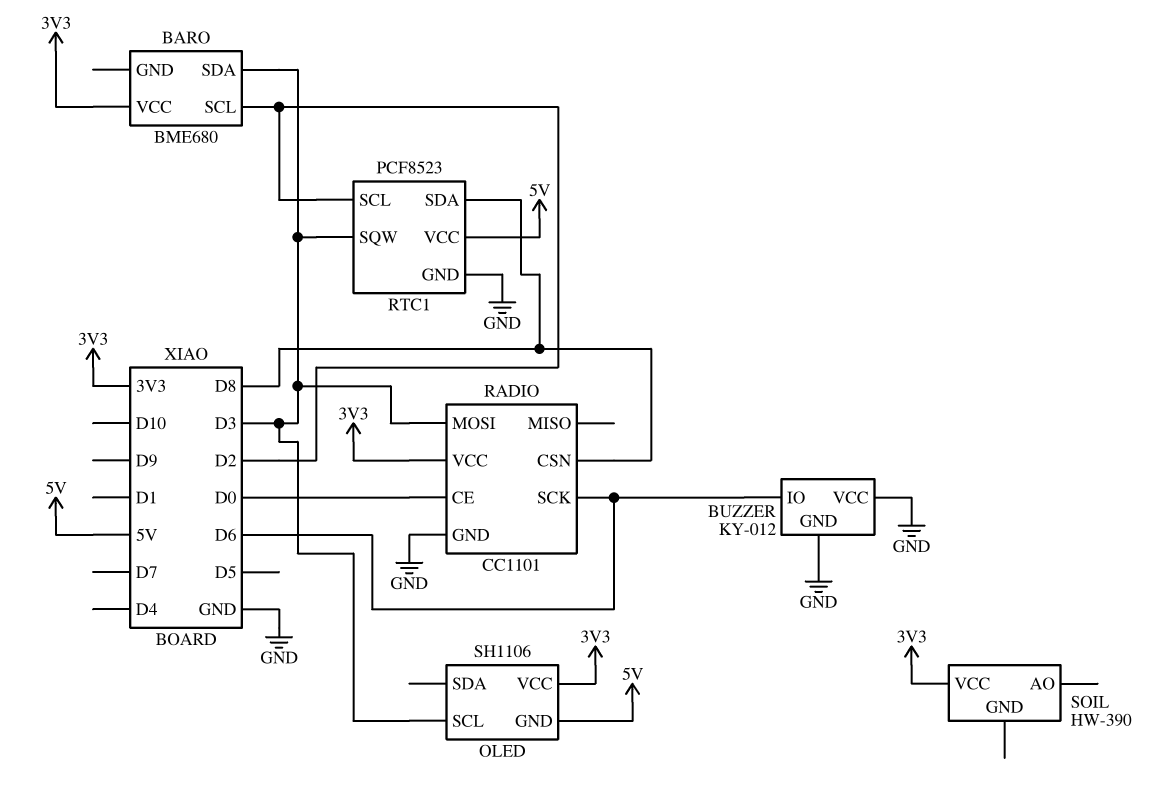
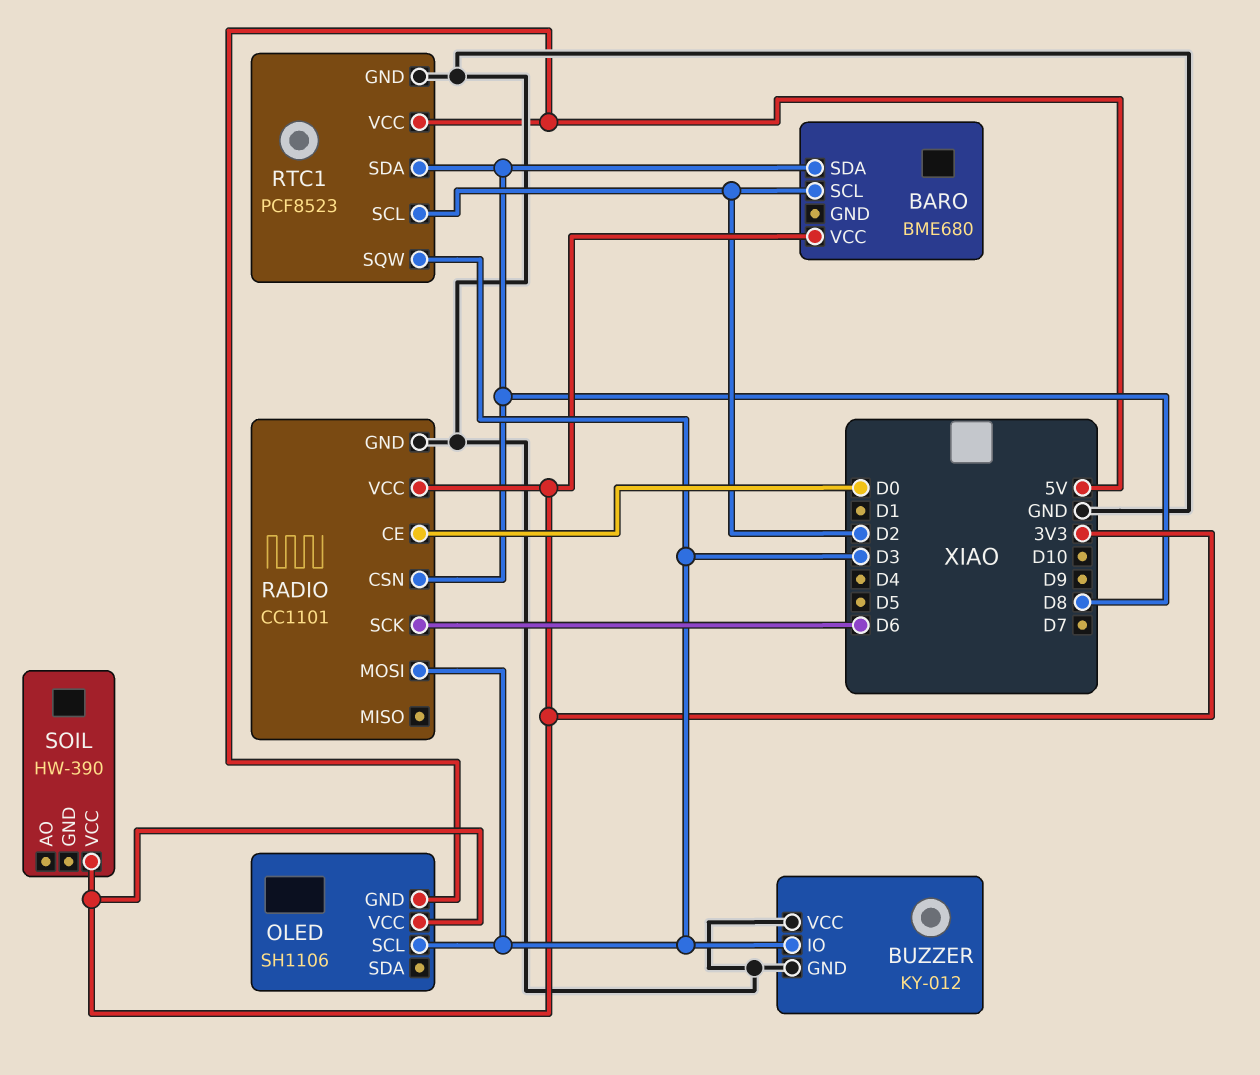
BARO pin SDA: D3 -> D8
BUZZER pin IO: D6 -> D3

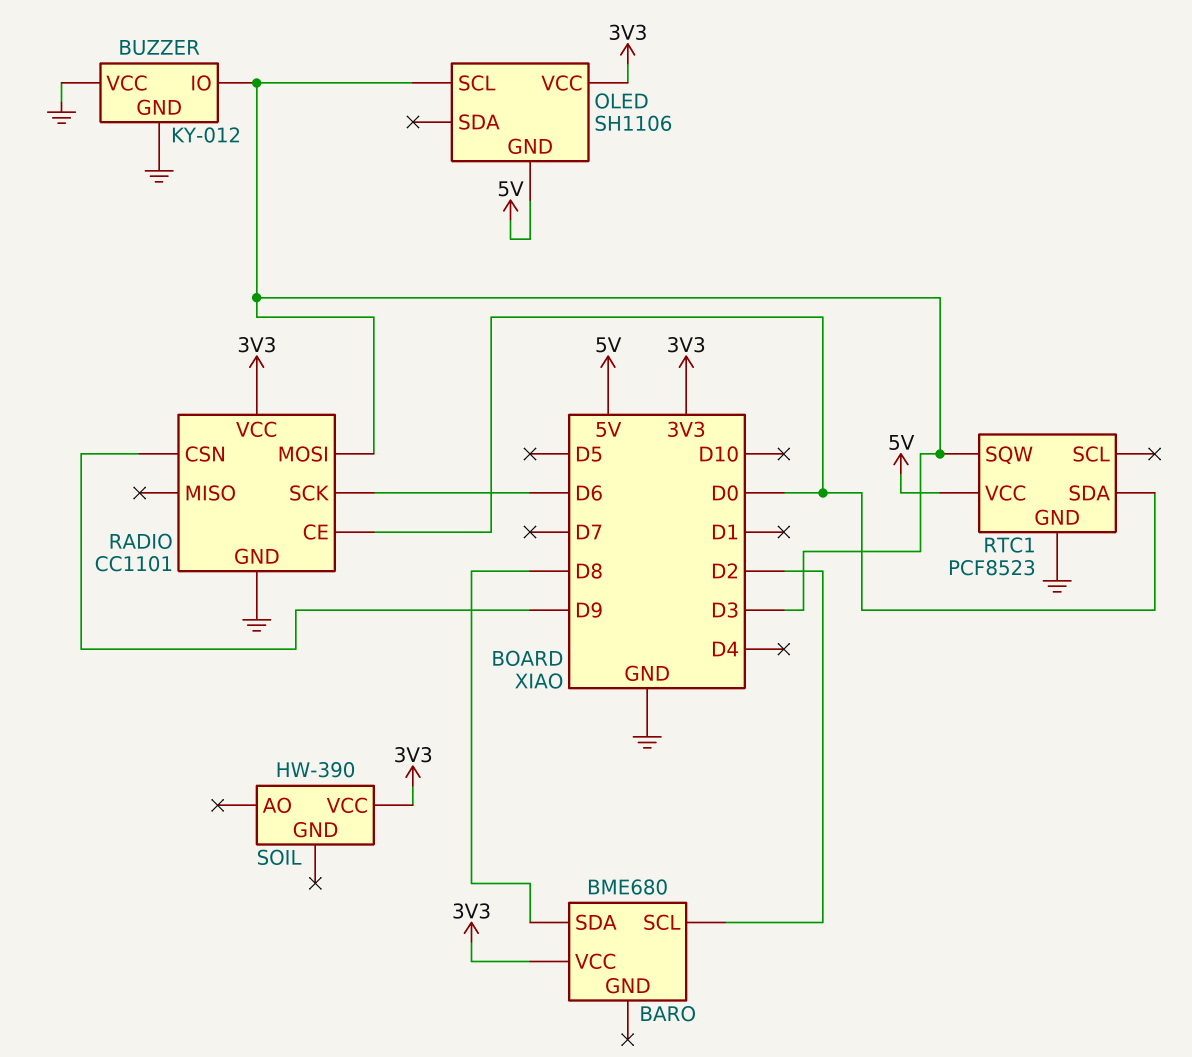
RADIO pin CSN: D8 -> D9
RTC1 pin SCL: D2 -> none
RTC1 pin SDA: D8 -> D0

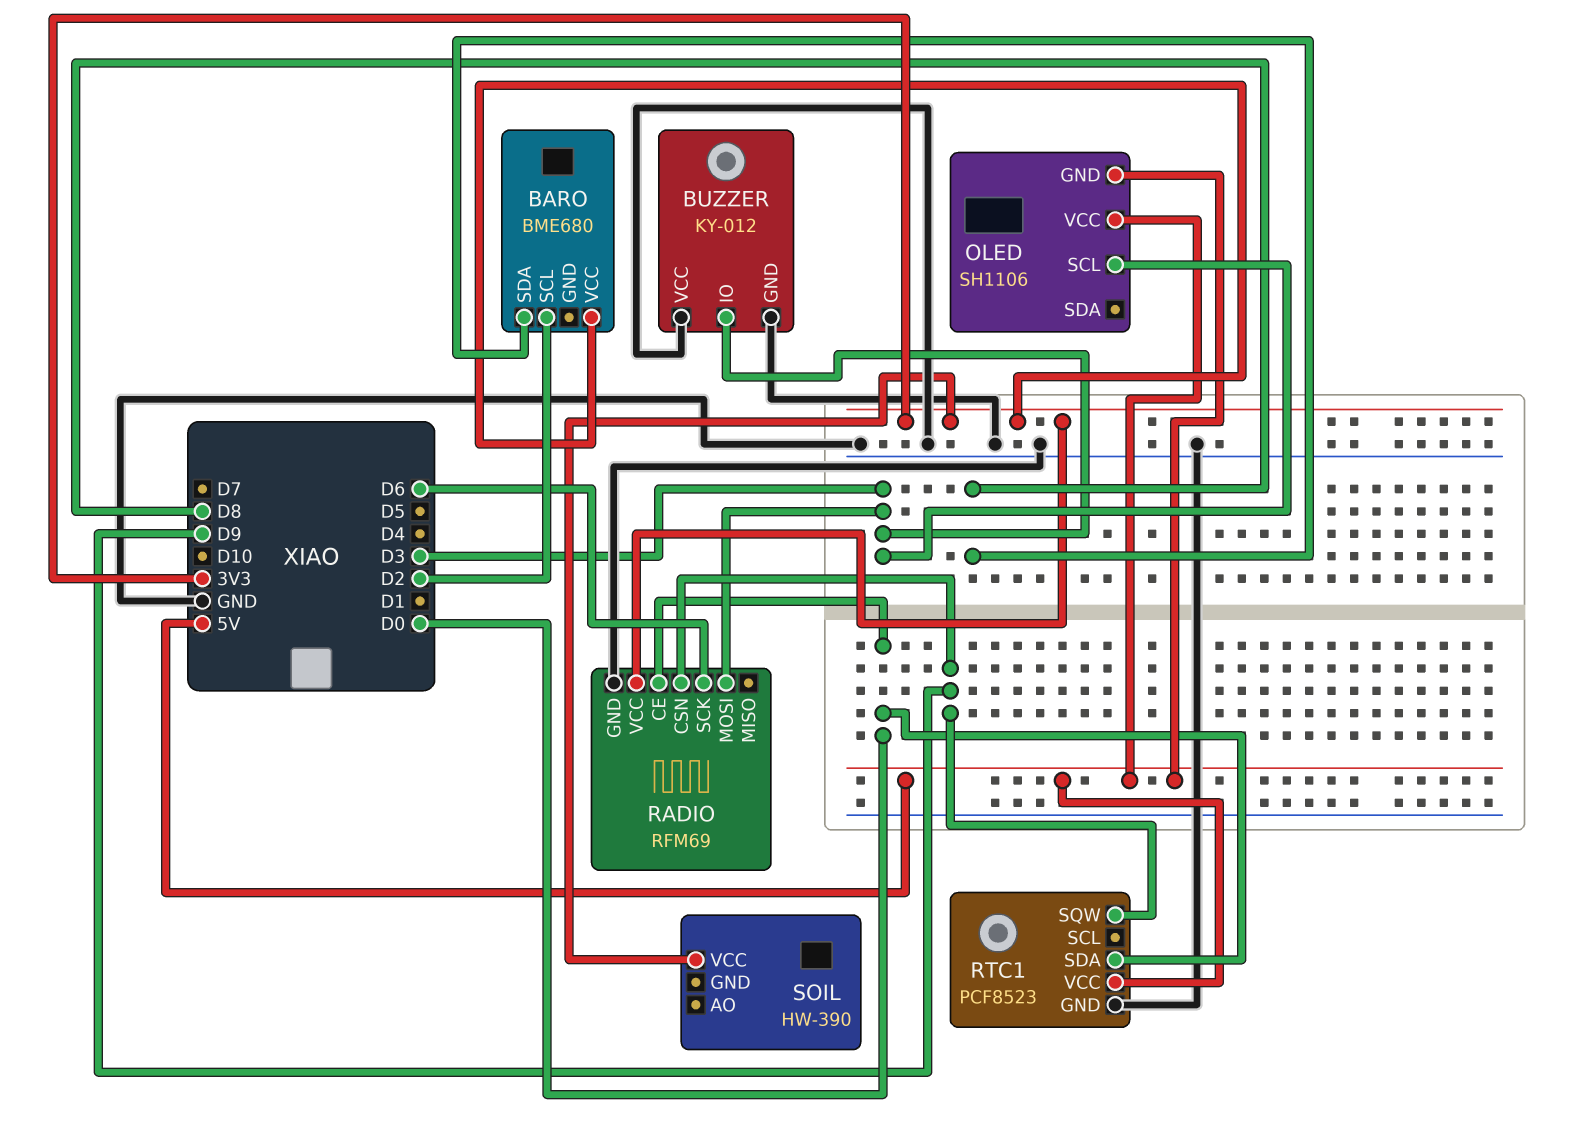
OLED pin VCC: 3V3 -> 5V
RADIO: CC1101 -> RFM69
RTC1 pin SQW: D3 -> D9

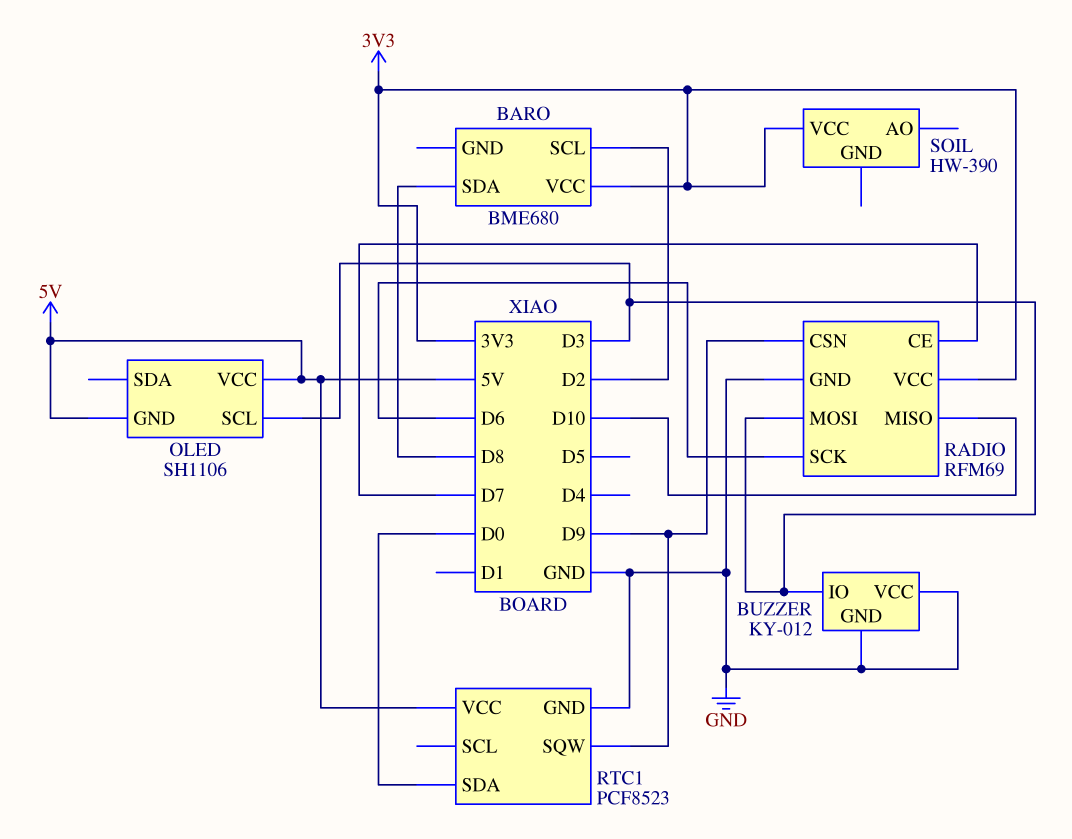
RADIO pin CE: D0 -> D7
RADIO pin MISO: none -> D10

